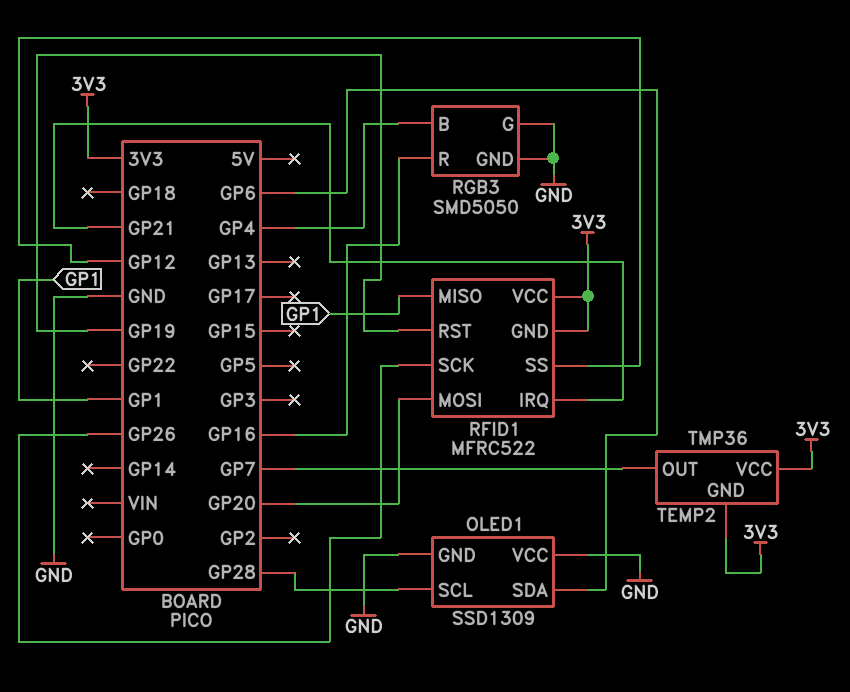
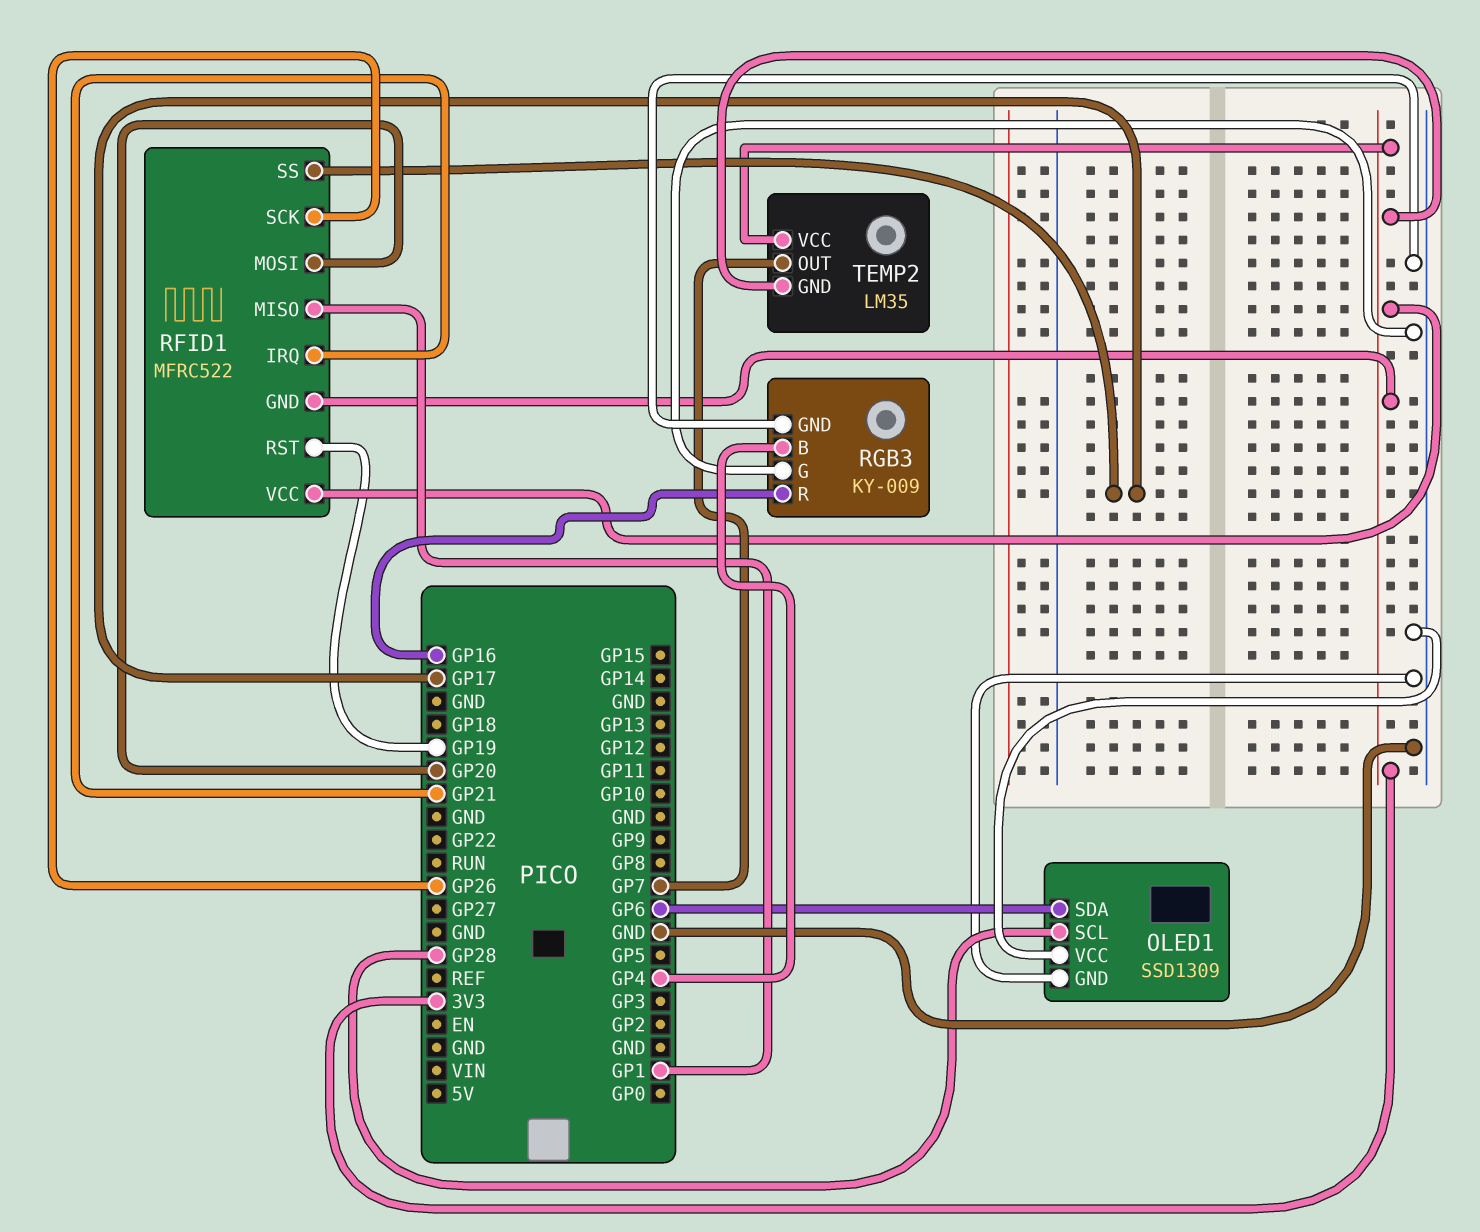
RFID1 pin SS: GP12 -> GP17
RGB3: SMD5050 -> KY-009
TEMP2: TMP36 -> LM35

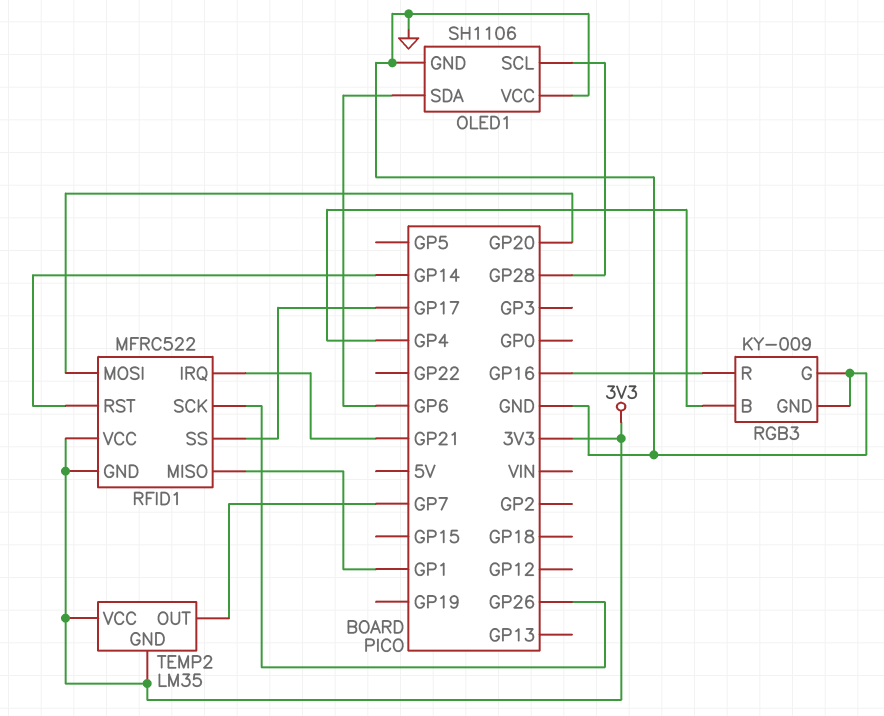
OLED1: SSD1309 -> SH1106
RFID1 pin RST: GP19 -> GP14

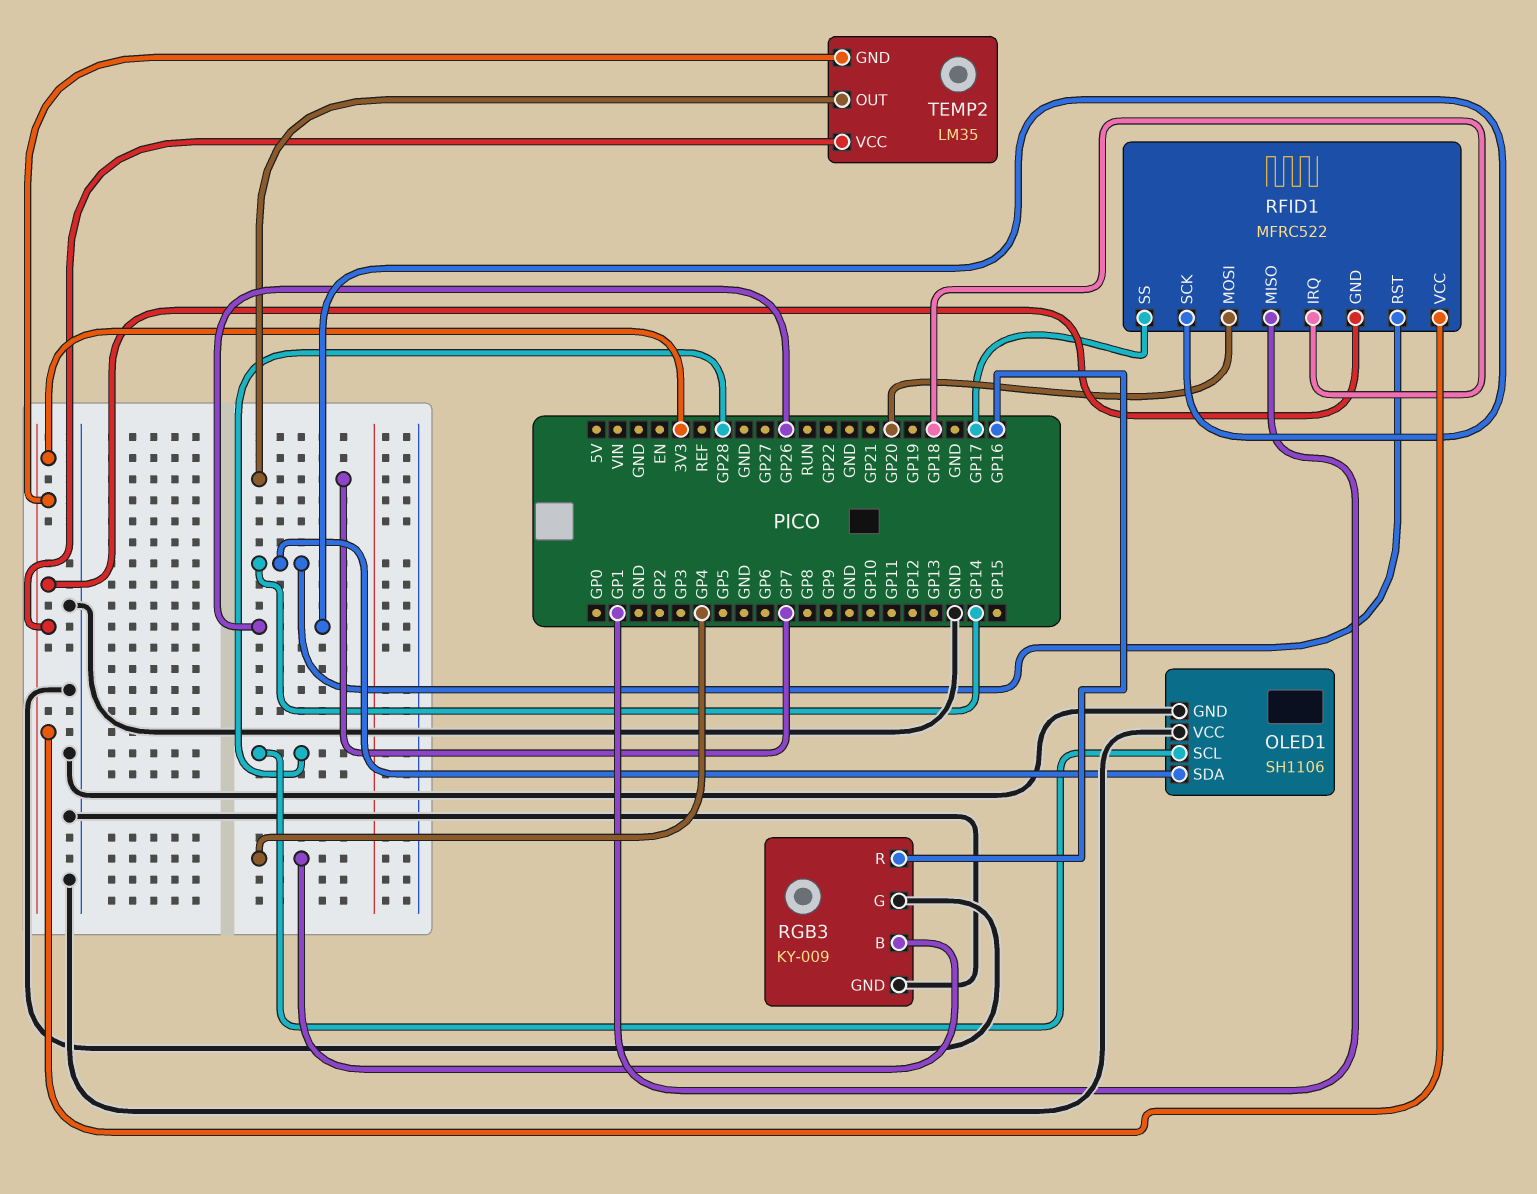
OLED1 pin SDA: GP6 -> GP14
RFID1 pin IRQ: GP21 -> GP18

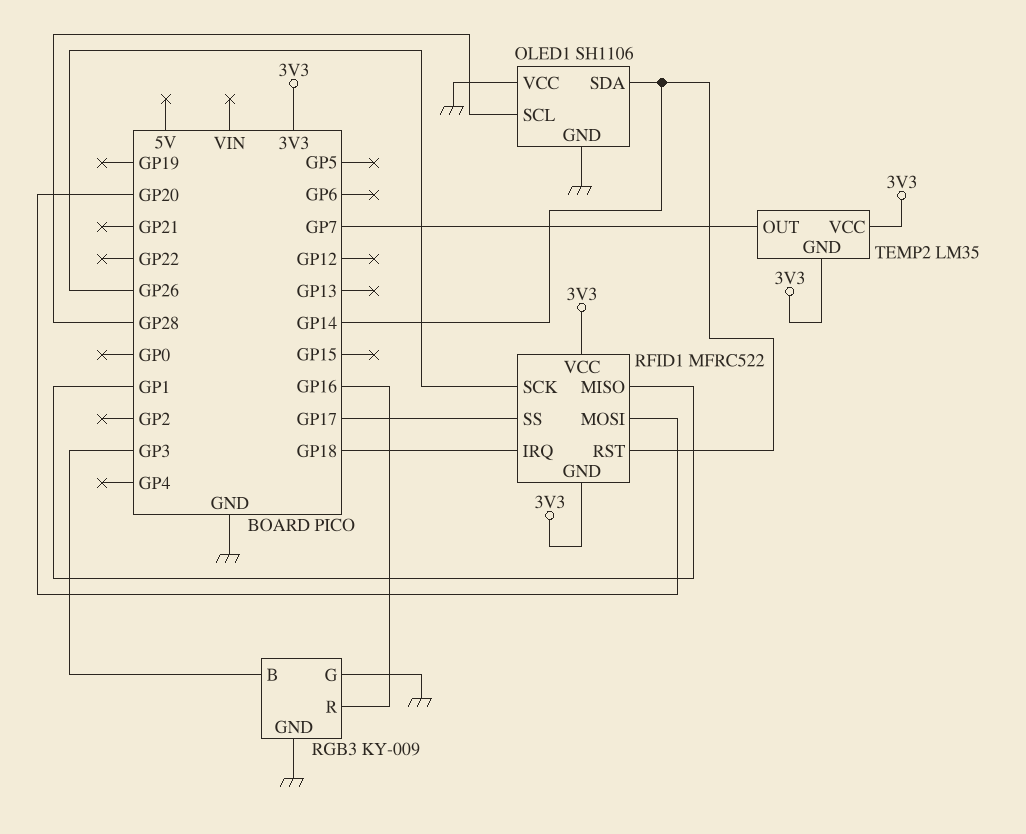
RGB3 pin B: GP4 -> GP3

